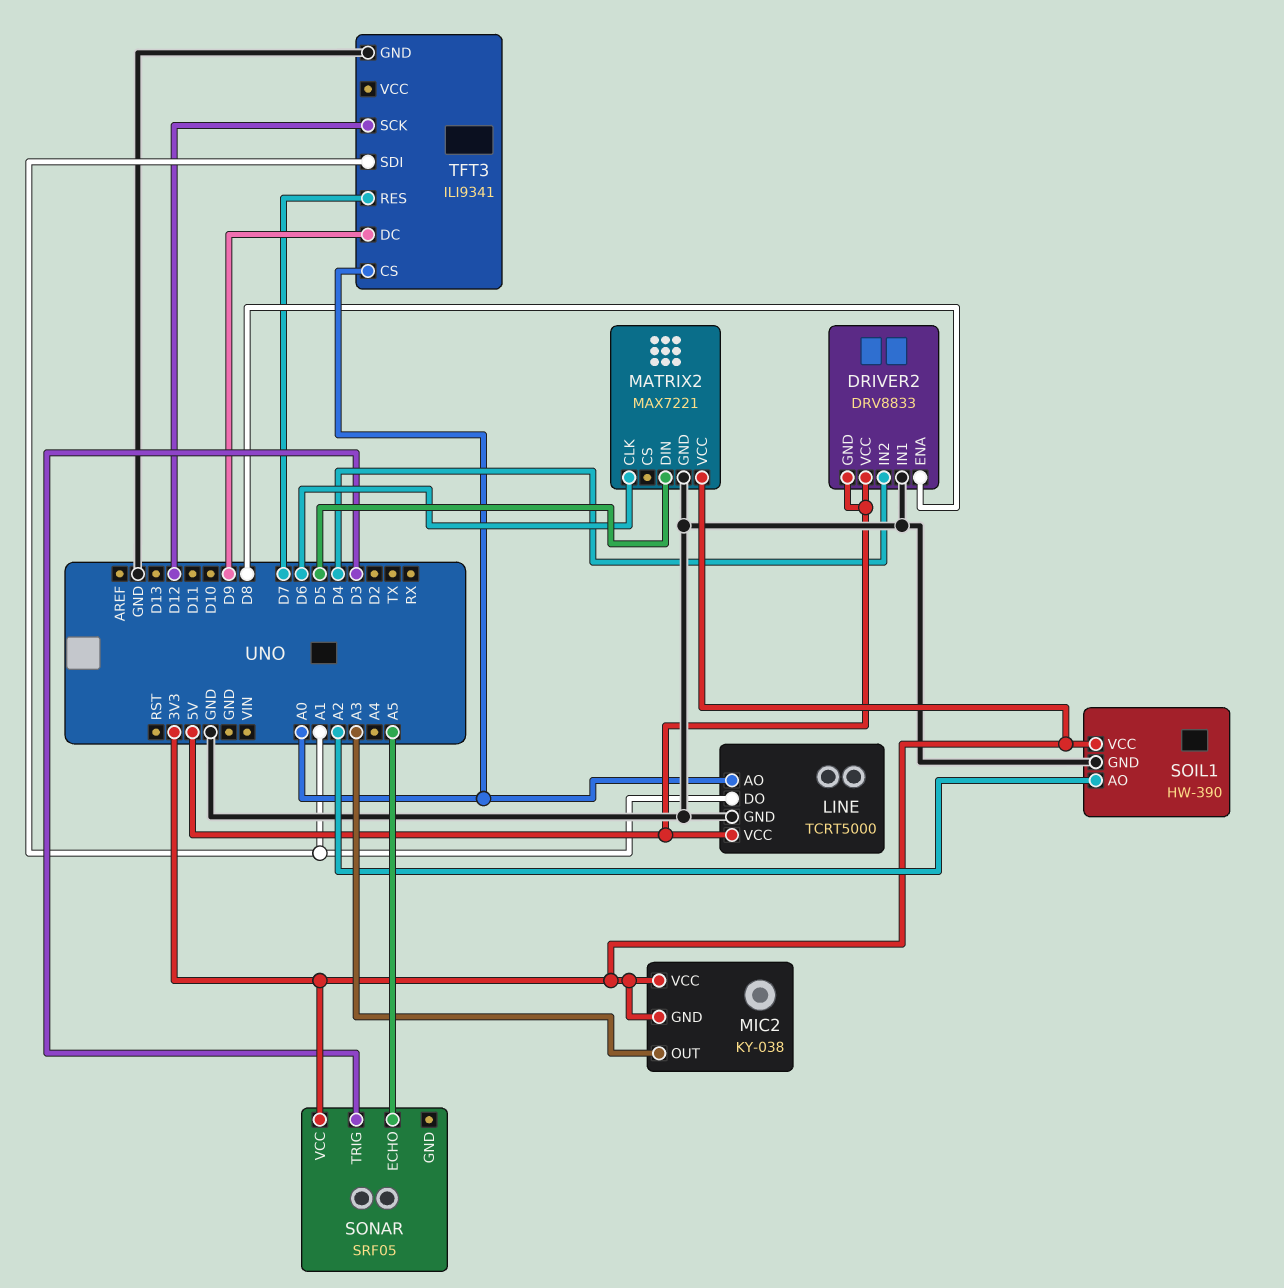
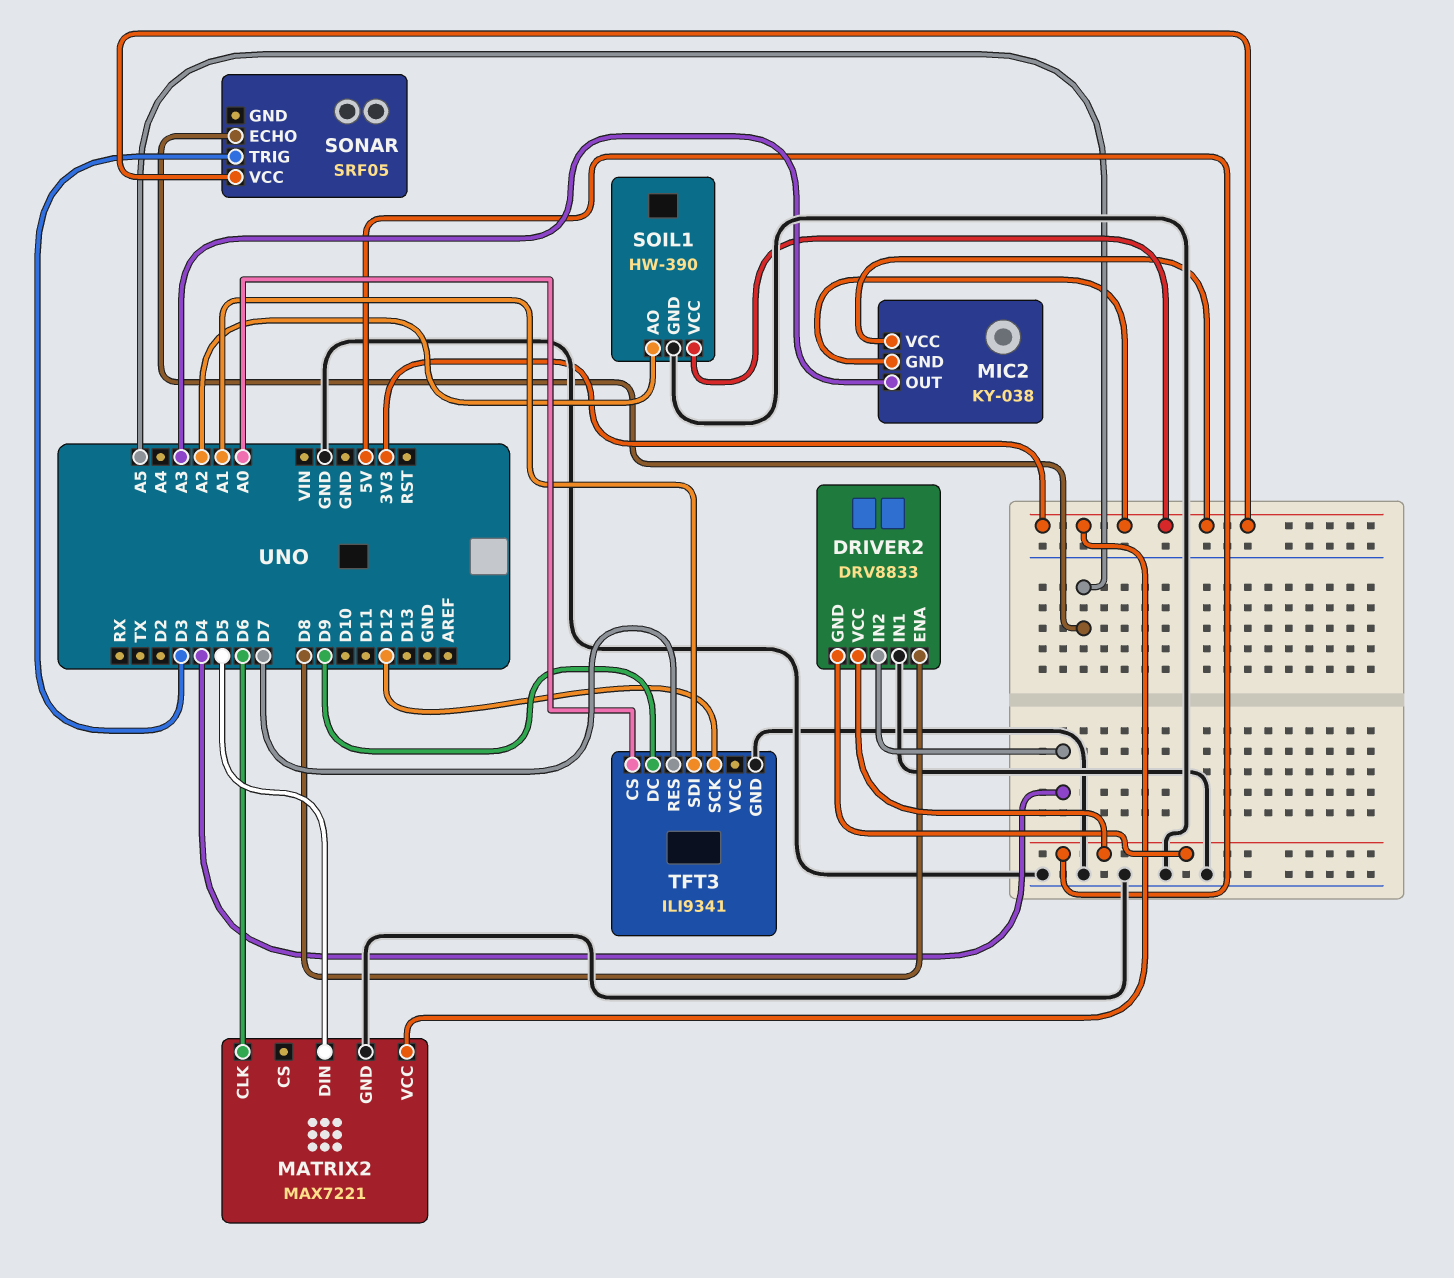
LINE: TCRT5000 -> none
LINE pin AO: A0 -> none
LINE pin DO: A1 -> none
LINE pin GND: GND -> none
LINE pin VCC: 5V -> none

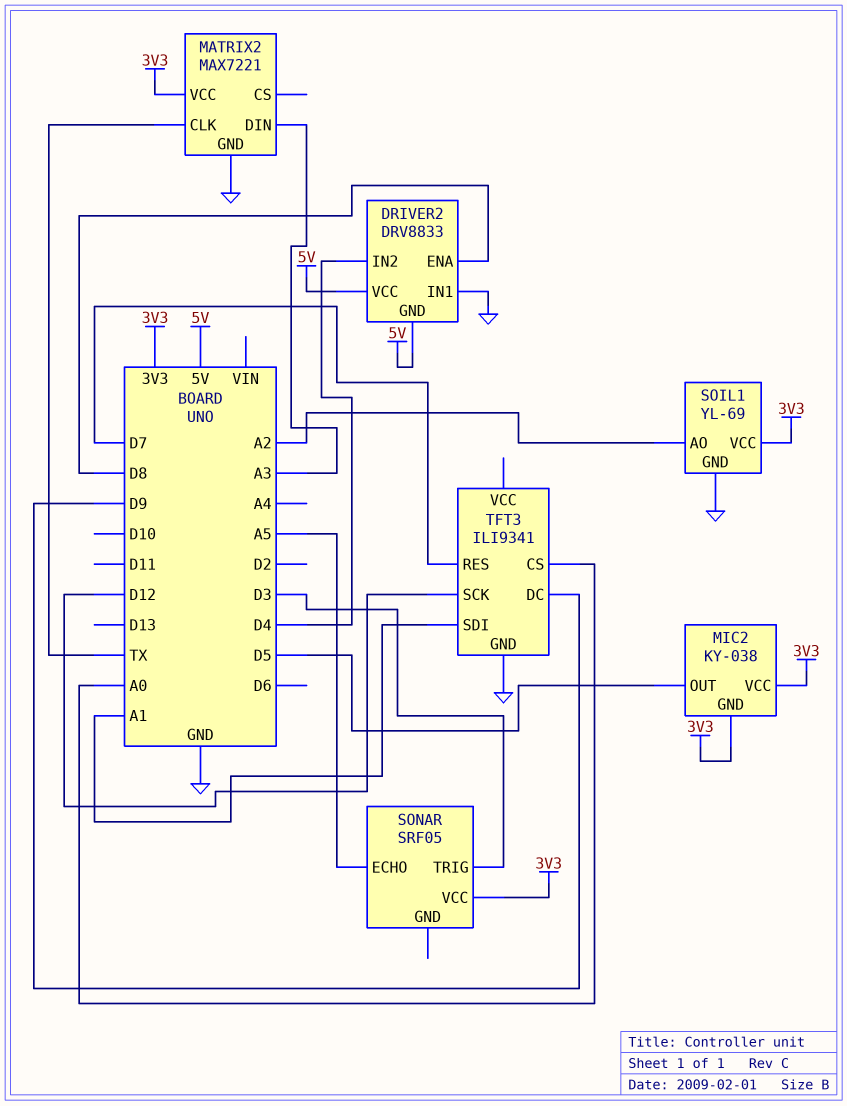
MATRIX2 pin CLK: D6 -> TX
MATRIX2 pin DIN: D5 -> A3
MIC2 pin OUT: A3 -> D5
SOIL1: HW-390 -> YL-69

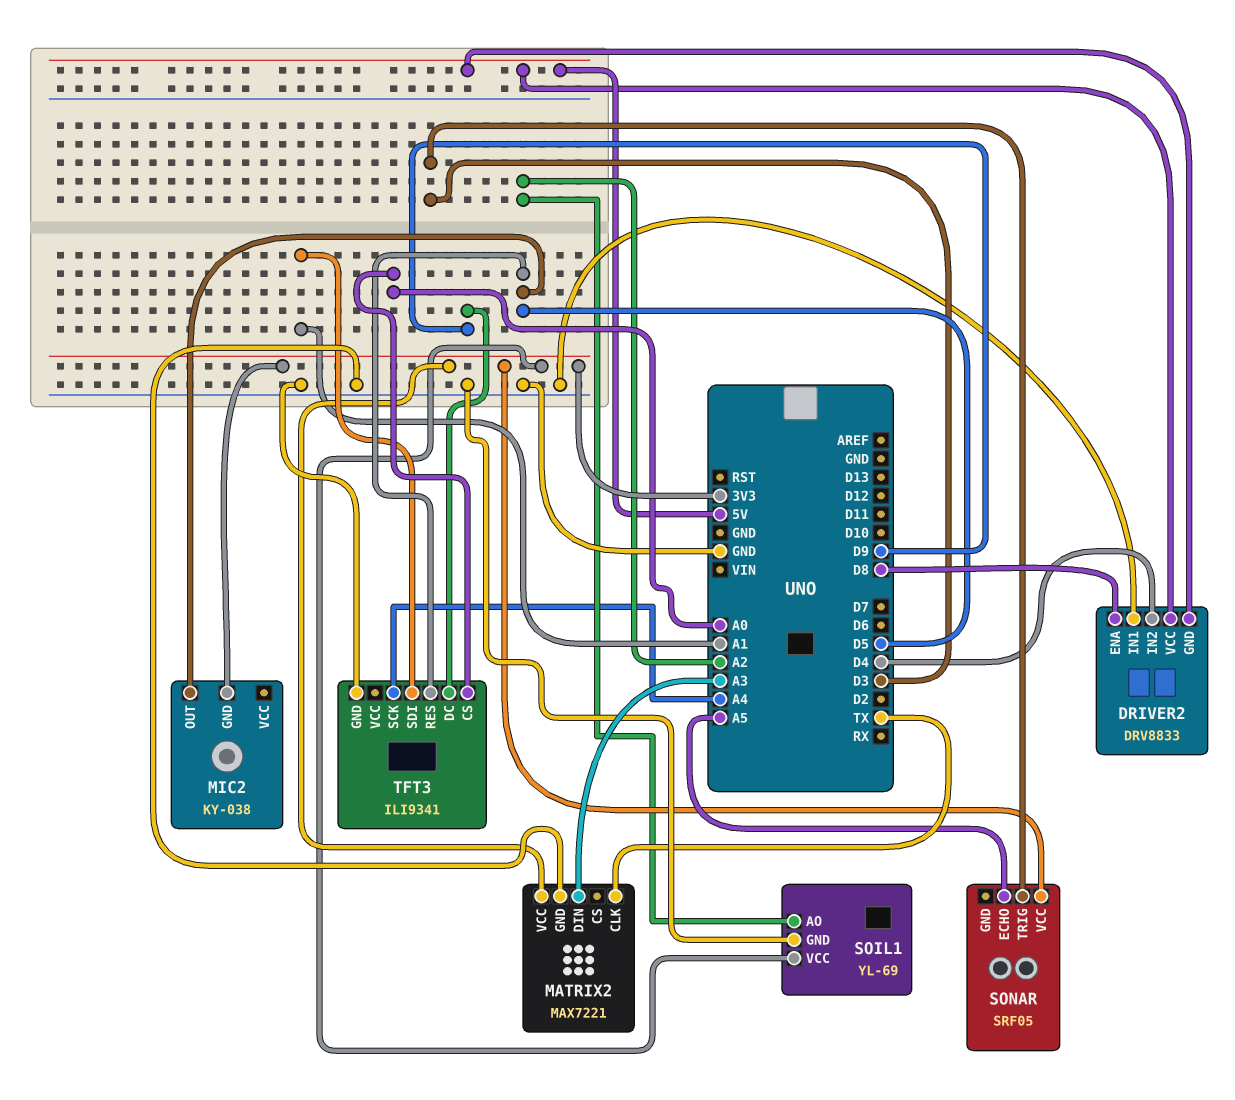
MIC2 pin VCC: 3V3 -> none
TFT3 pin RES: D7 -> D5
TFT3 pin SCK: D12 -> A4

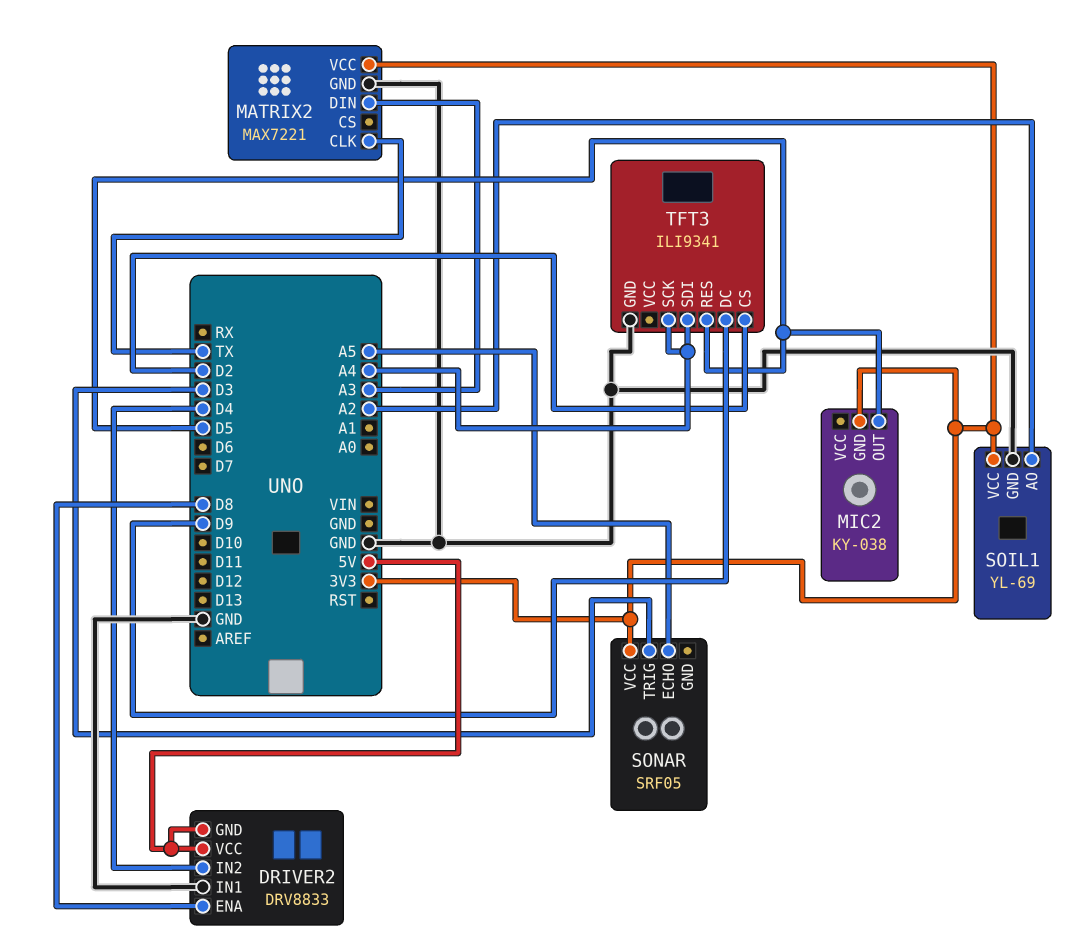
TFT3 pin CS: A0 -> D2
TFT3 pin SDI: A1 -> A4

